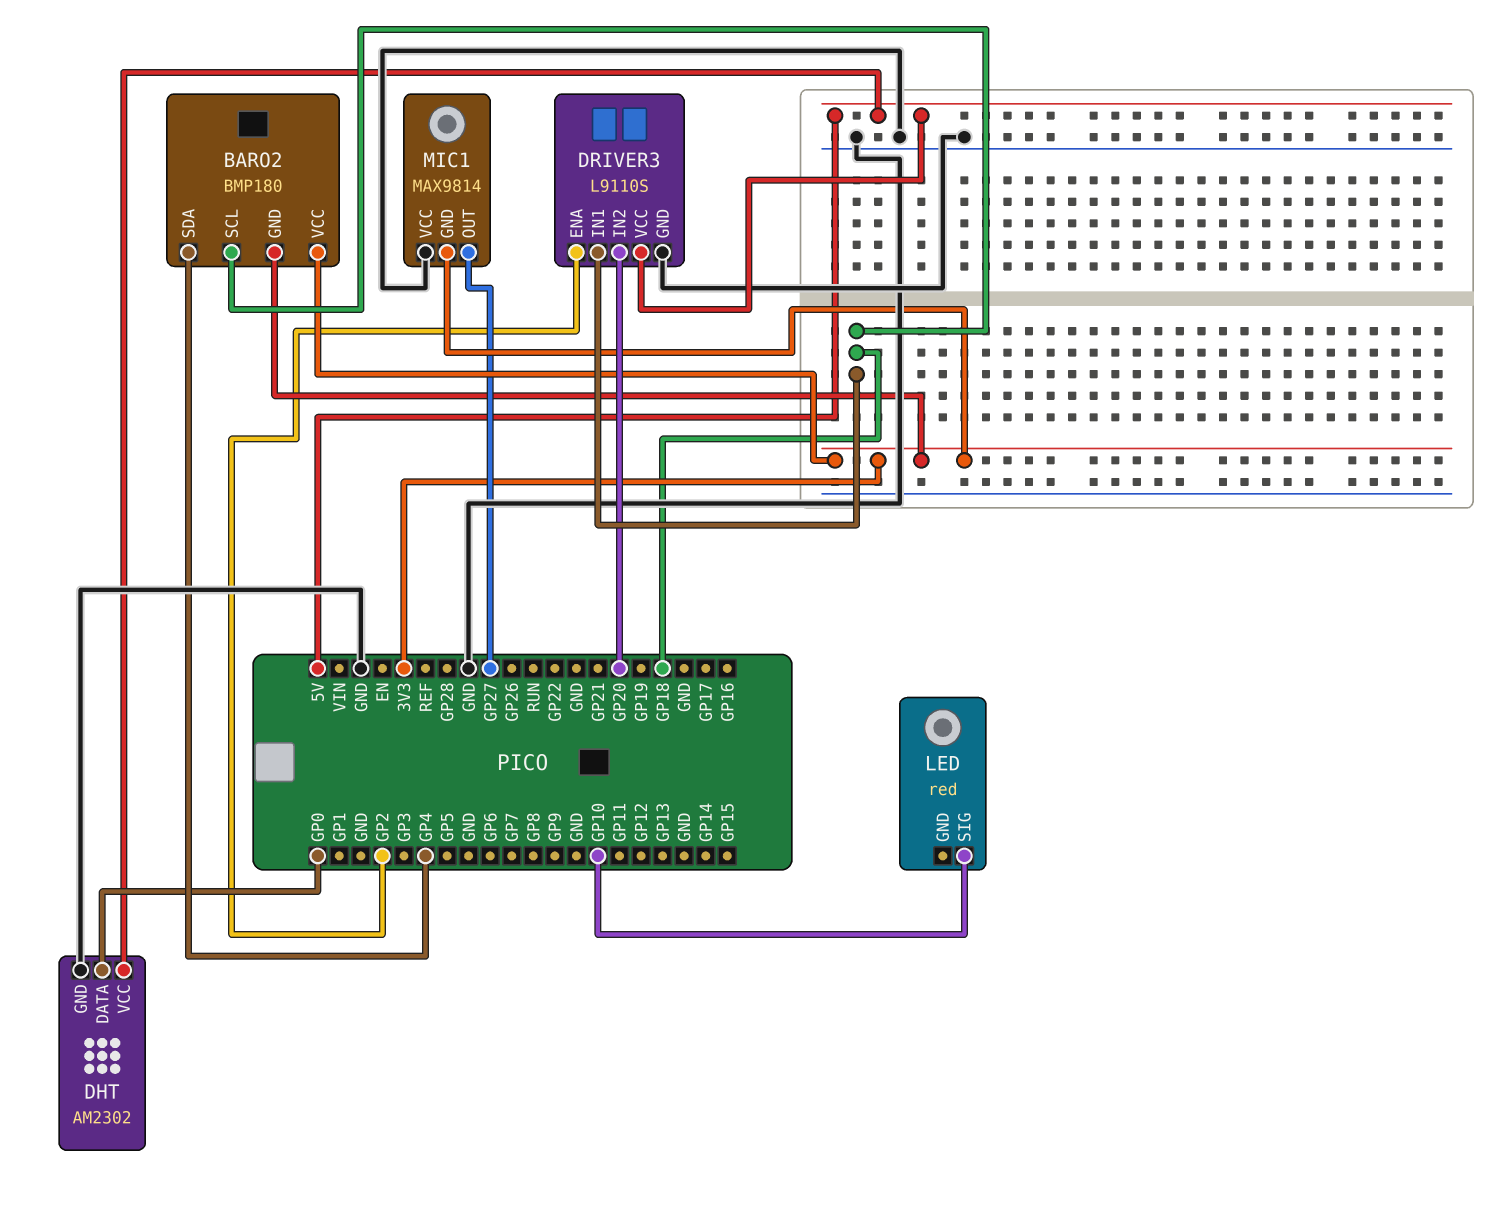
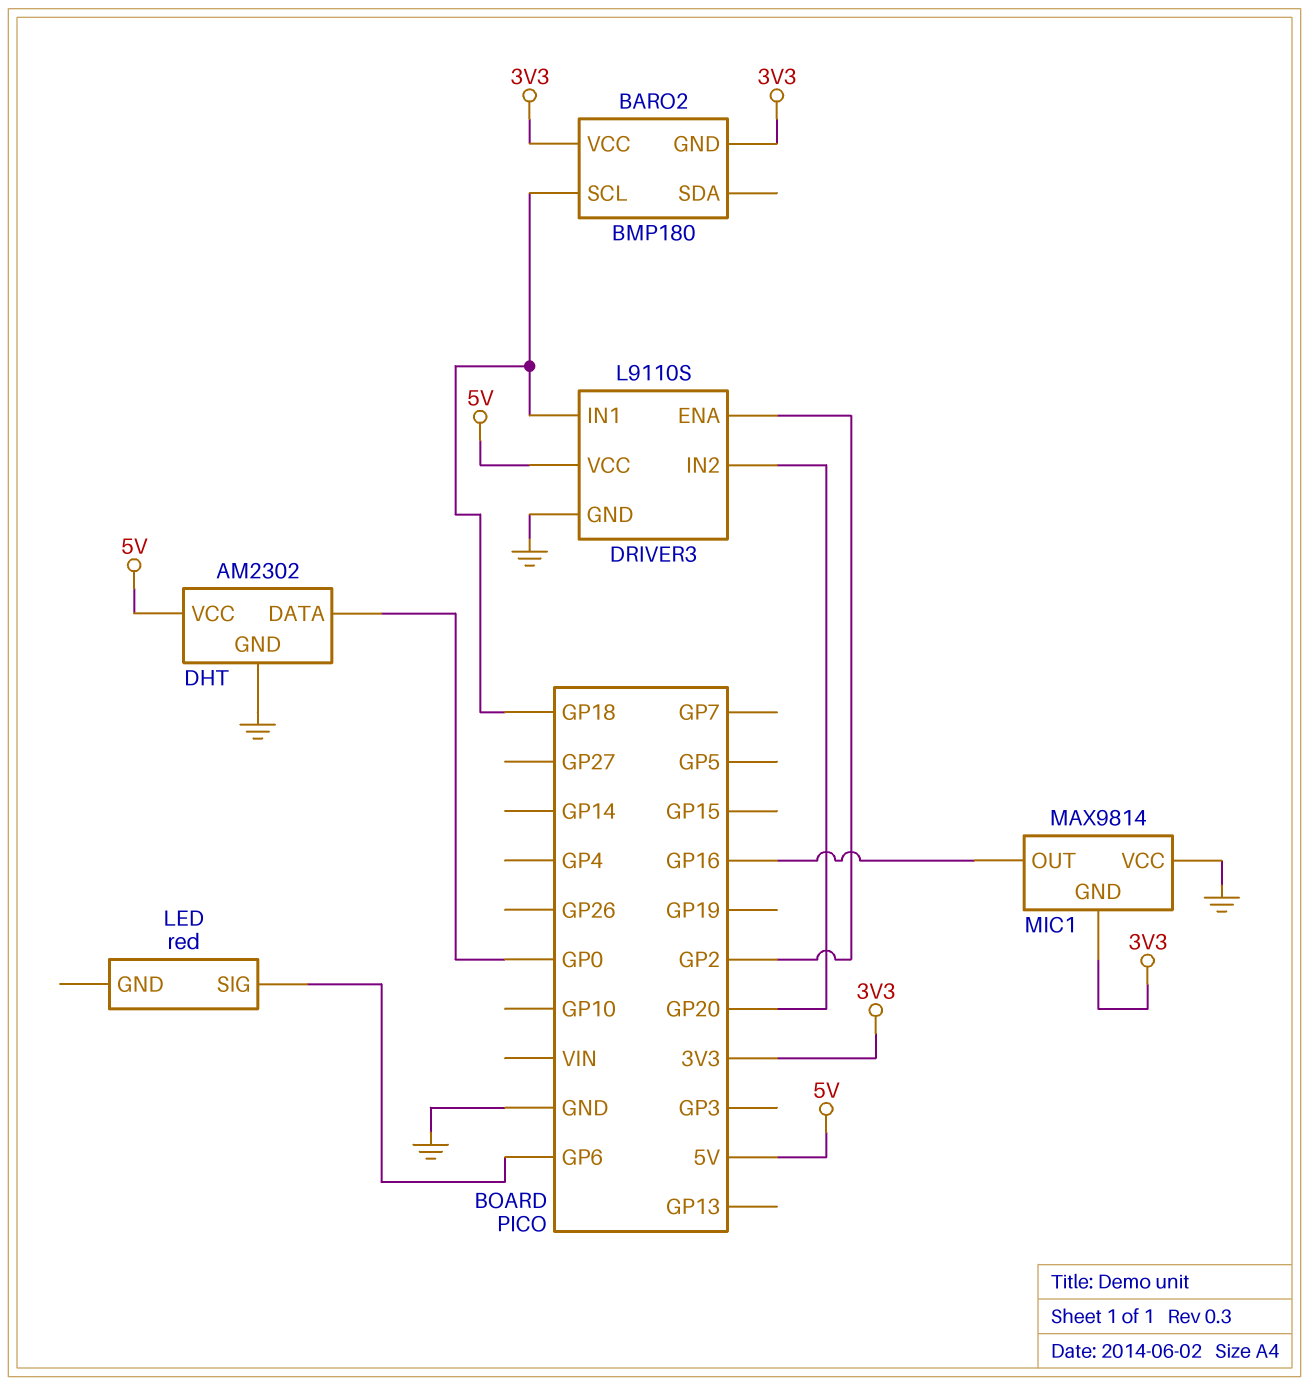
BARO2 pin SDA: GP4 -> none
LED pin SIG: GP10 -> GP6
MIC1 pin OUT: GP27 -> GP16

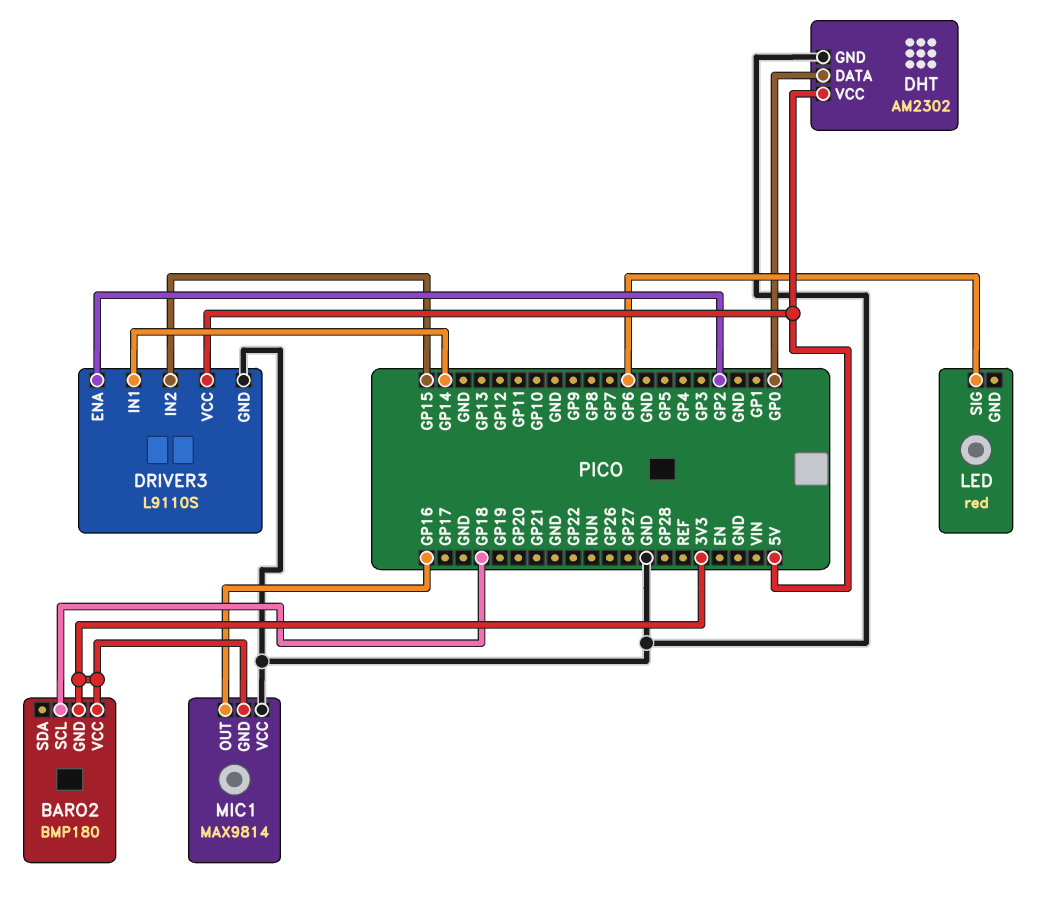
DRIVER3 pin IN1: GP18 -> GP14
DRIVER3 pin IN2: GP20 -> GP15

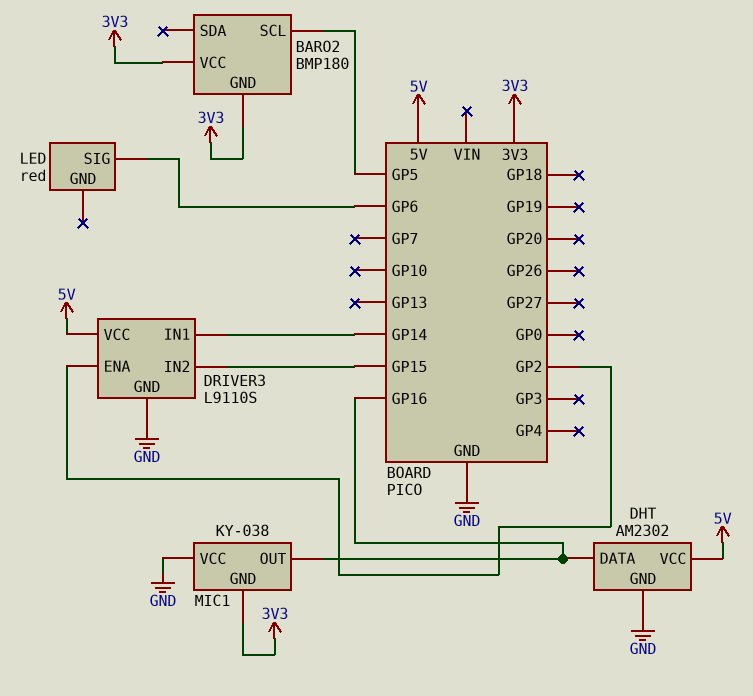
BARO2 pin SCL: GP18 -> GP5
DHT pin DATA: GP0 -> GP16
MIC1: MAX9814 -> KY-038

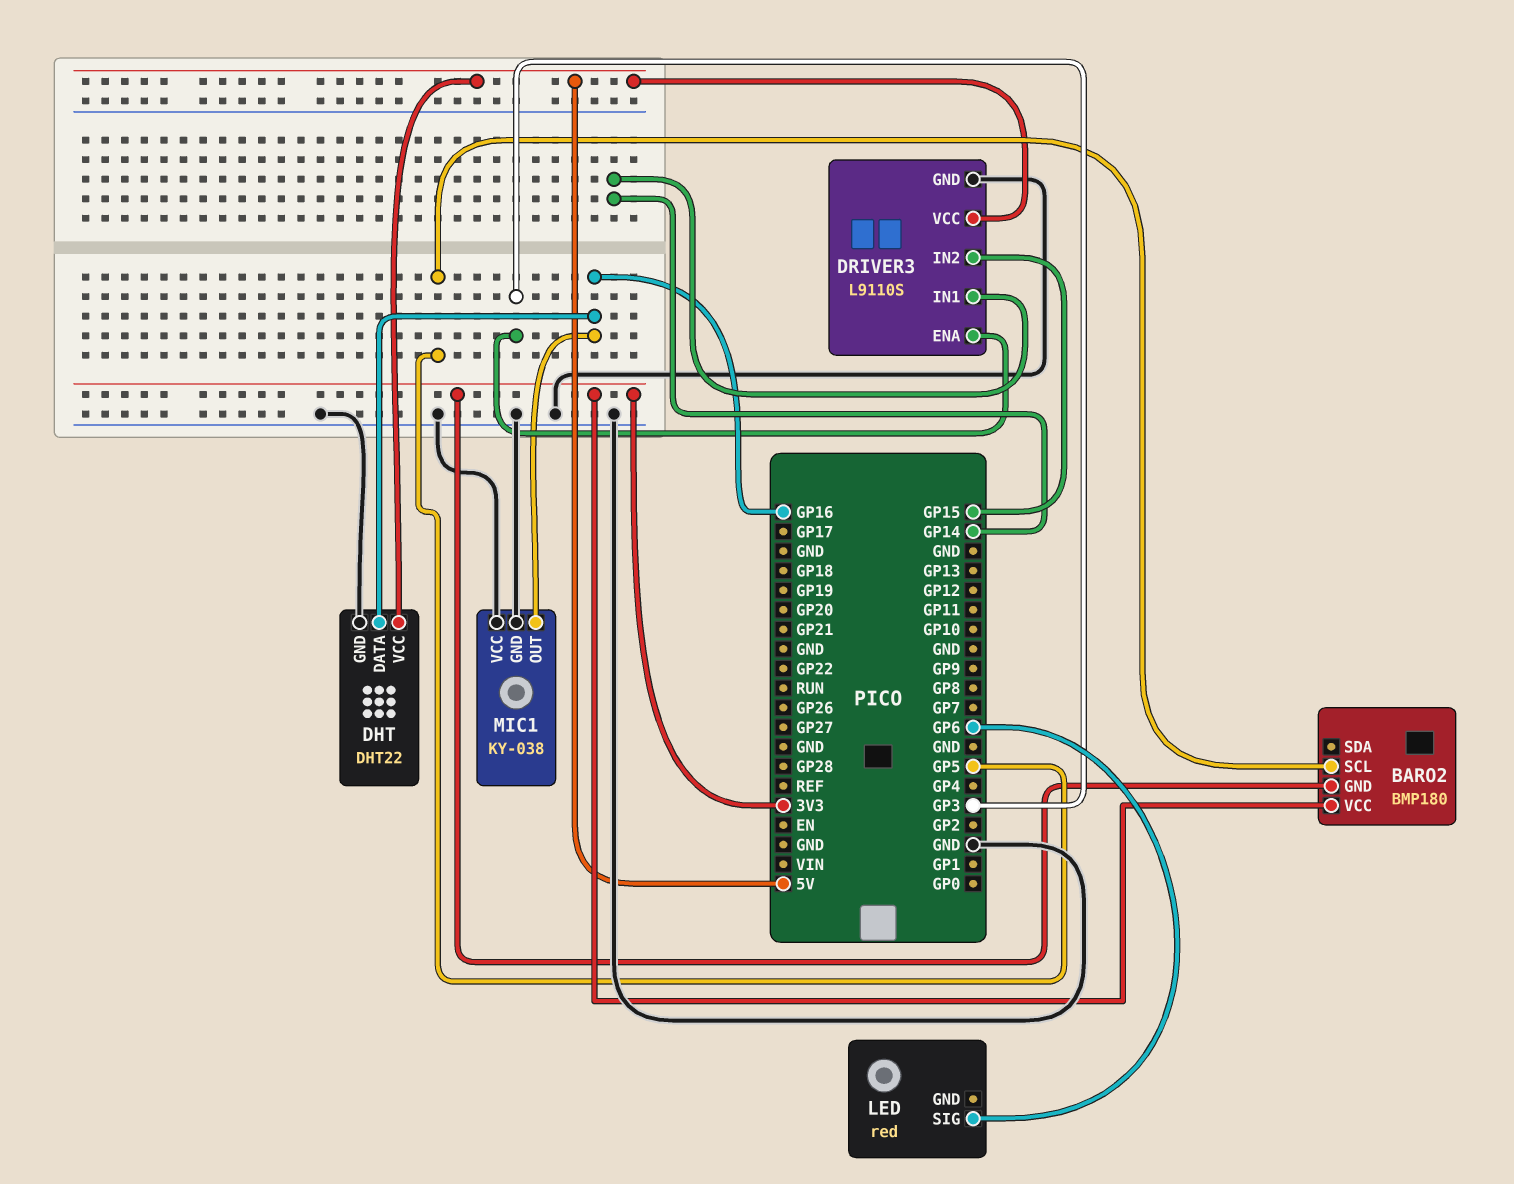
DHT: AM2302 -> DHT22
DRIVER3 pin ENA: GP2 -> GP3
MIC1 pin GND: 3V3 -> GND

